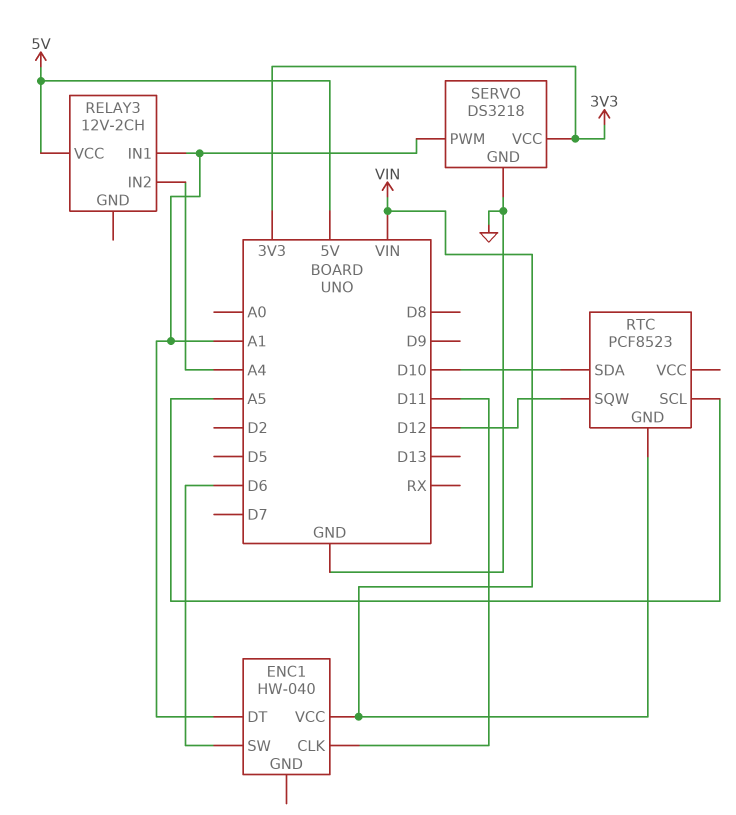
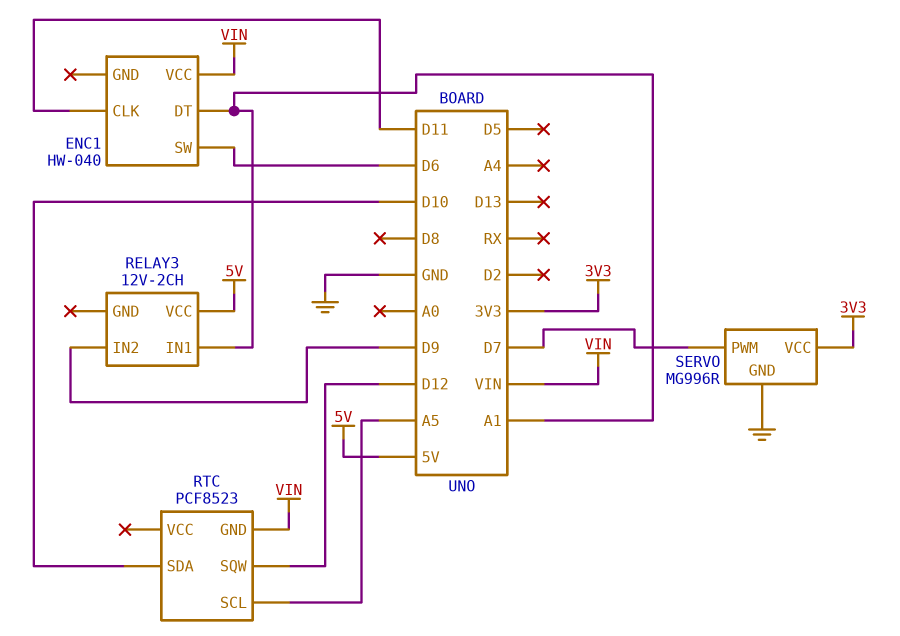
RELAY3 pin IN2: A4 -> D9
SERVO: DS3218 -> MG996R
SERVO pin PWM: A1 -> D7

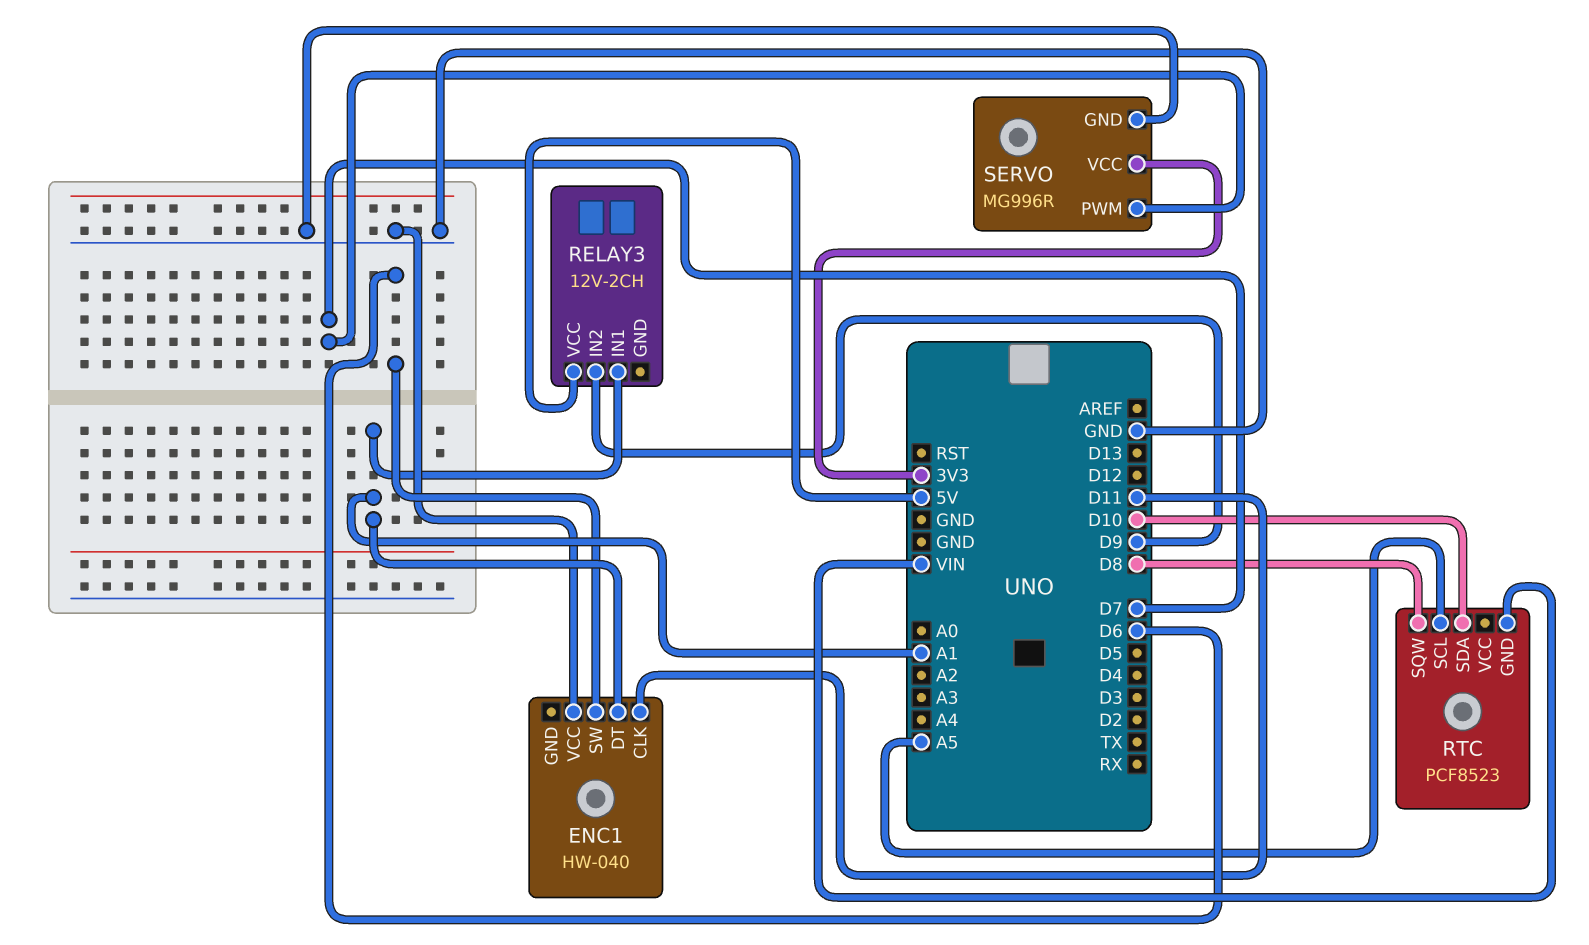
ENC1 pin VCC: VIN -> GND
RTC pin SQW: D12 -> D8

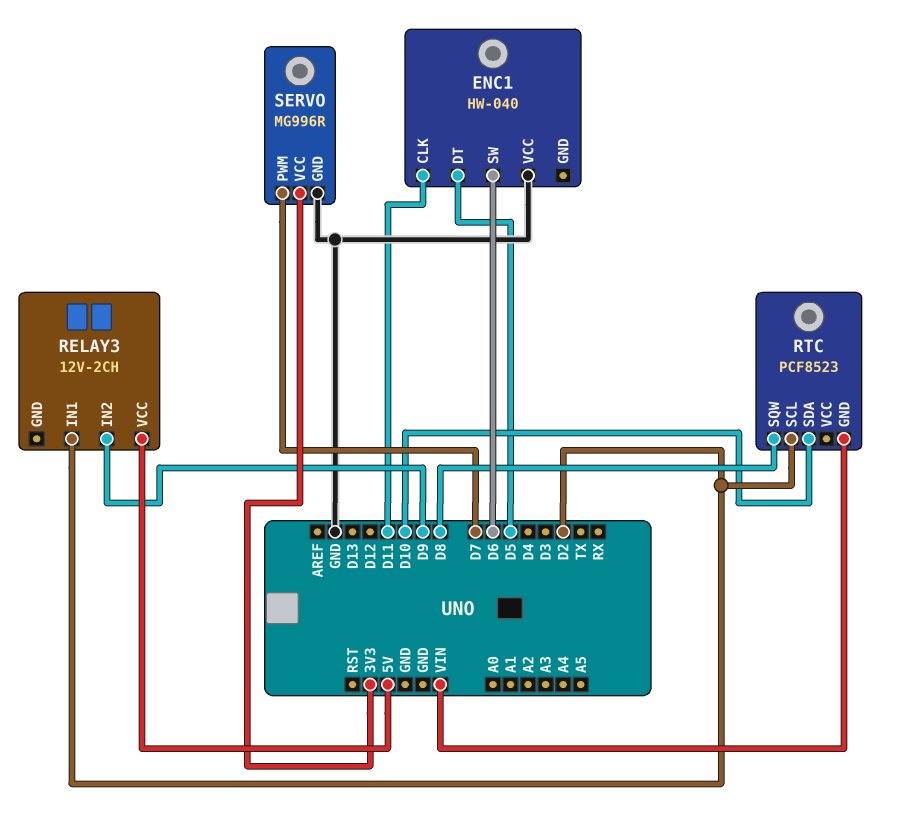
ENC1 pin DT: A1 -> D5
RELAY3 pin IN1: A1 -> D2
RTC pin SCL: A5 -> D2

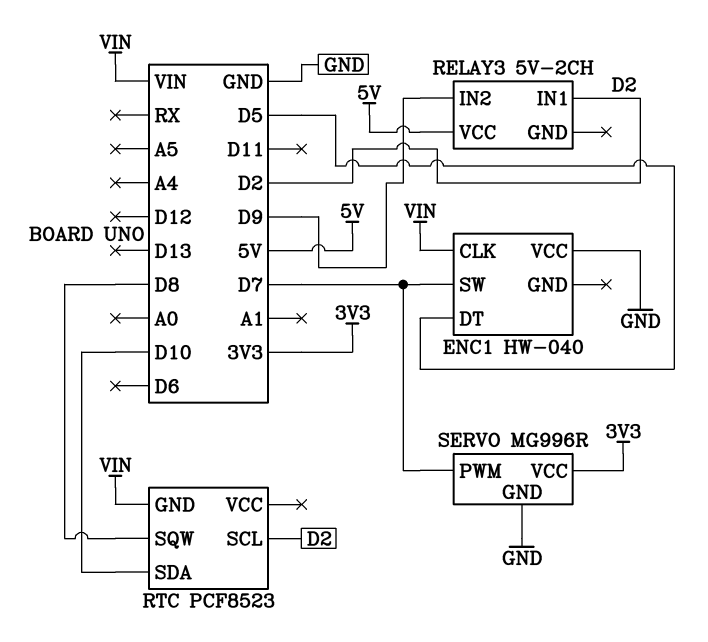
ENC1 pin CLK: D11 -> VIN
ENC1 pin SW: D6 -> D7
RELAY3: 12V-2CH -> 5V-2CH

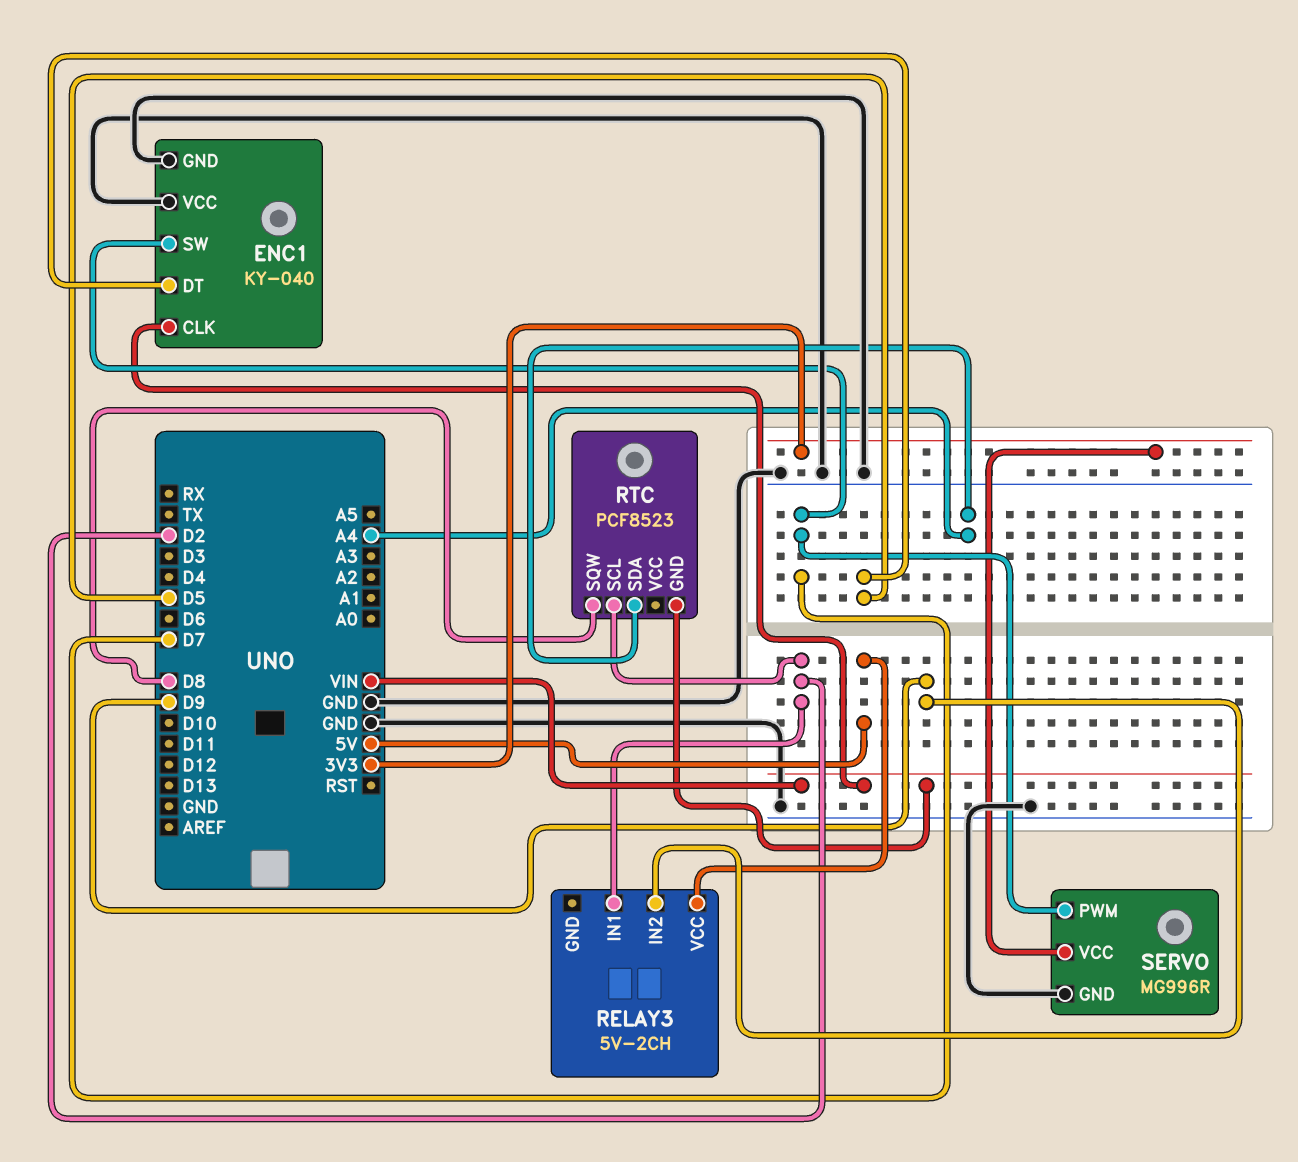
ENC1: HW-040 -> KY-040
ENC1 pin GND: none -> GND
RTC pin SDA: D10 -> A4

